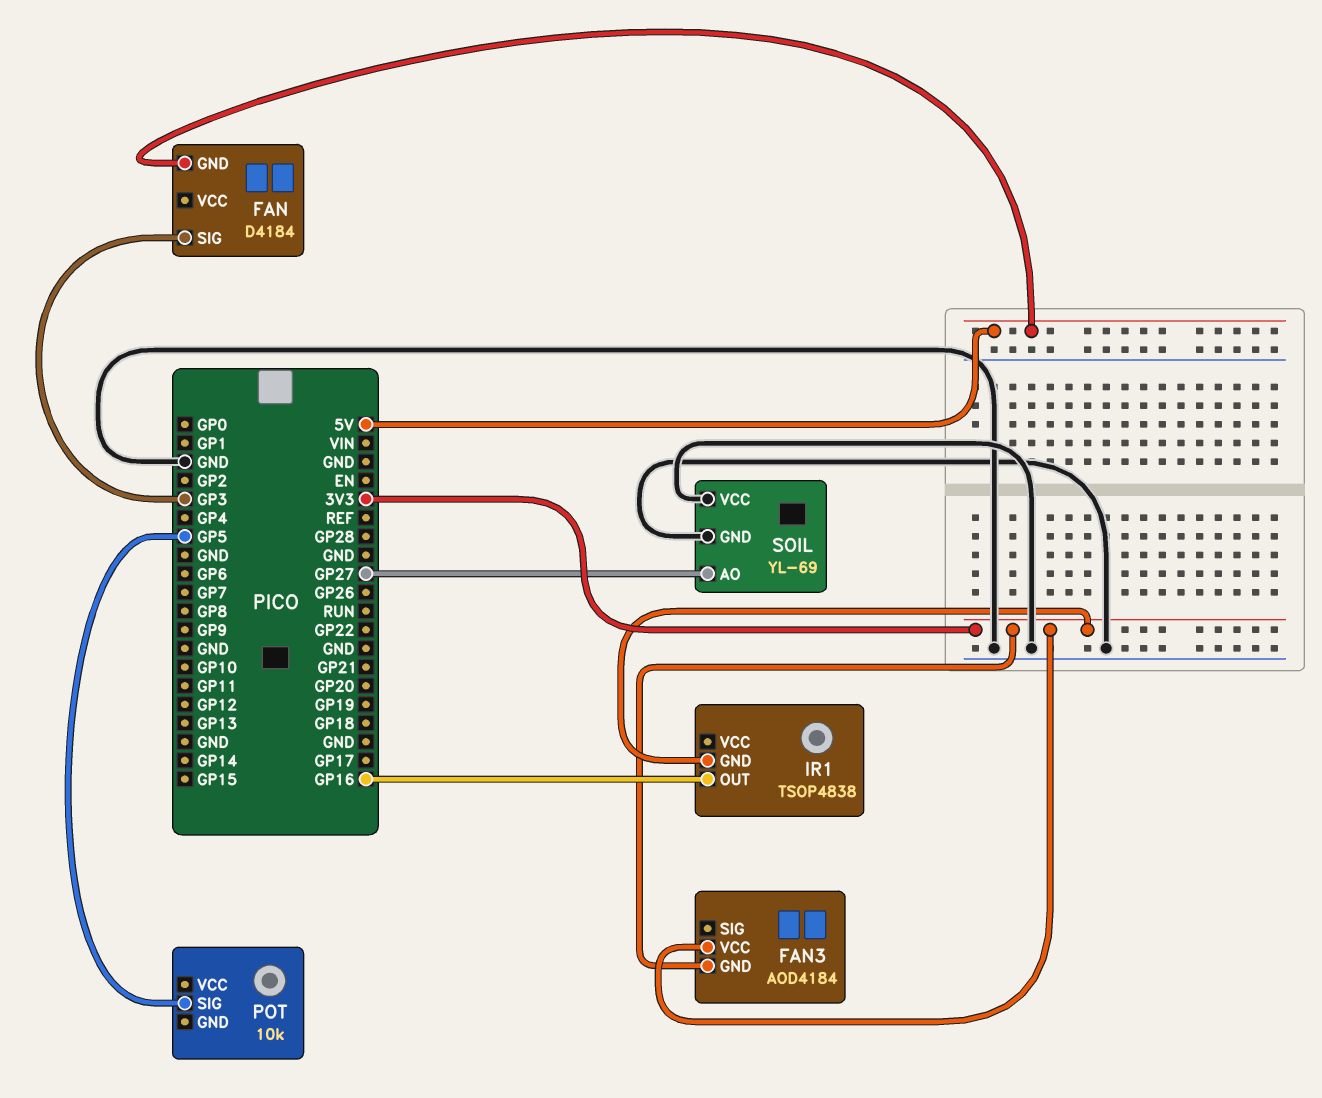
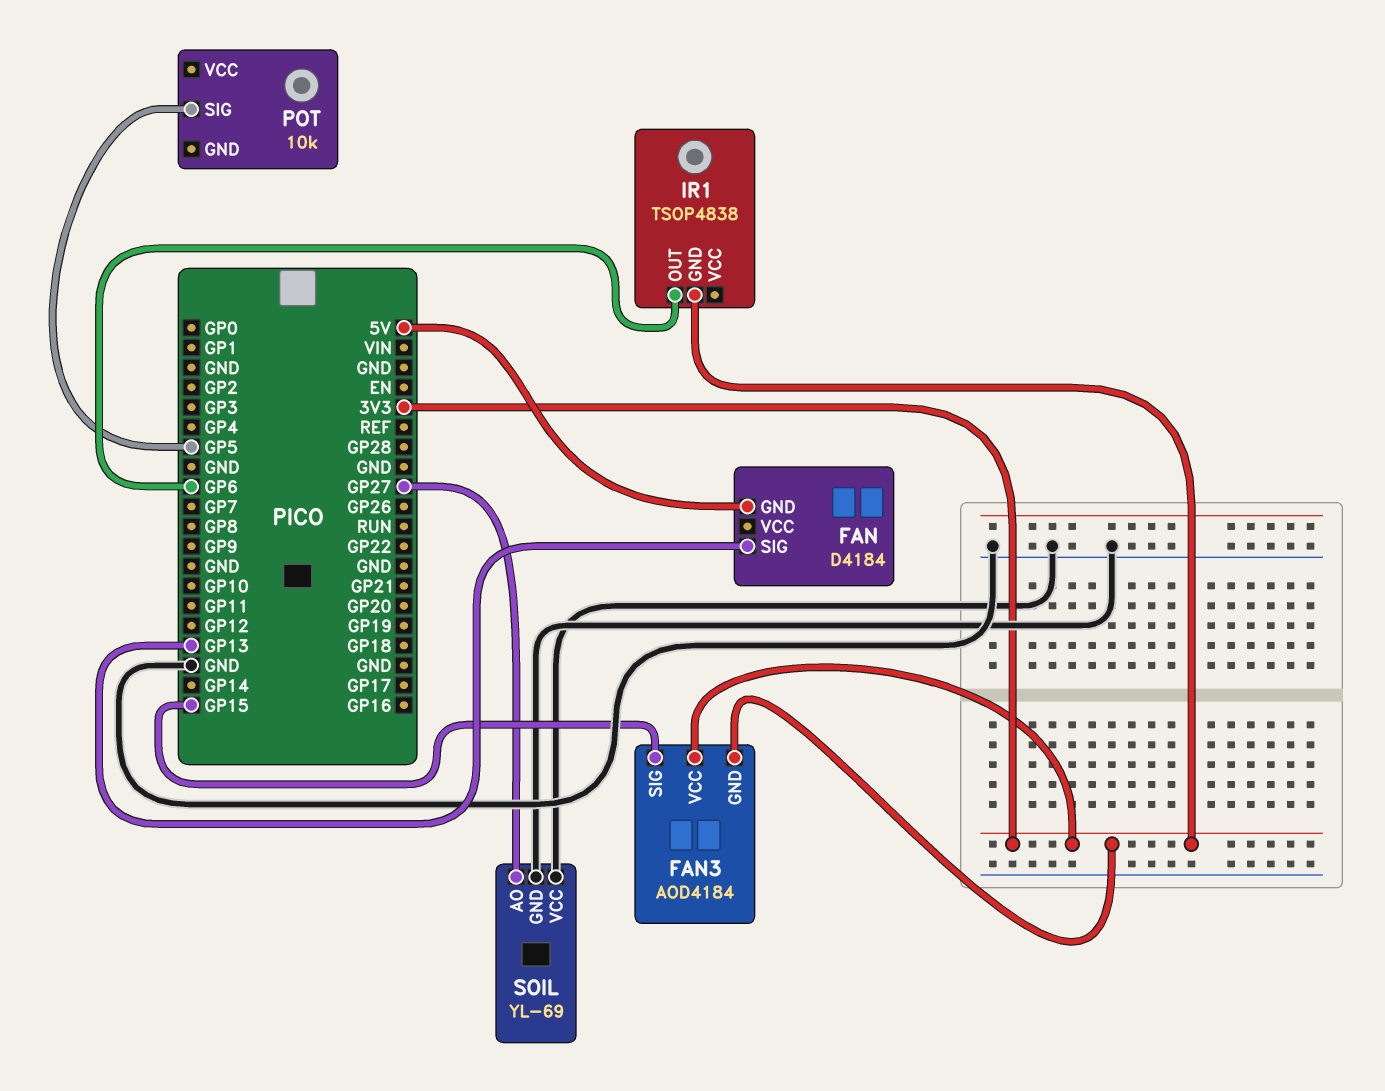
FAN pin SIG: GP3 -> GP13
FAN3 pin SIG: none -> GP15
IR1 pin OUT: GP16 -> GP6

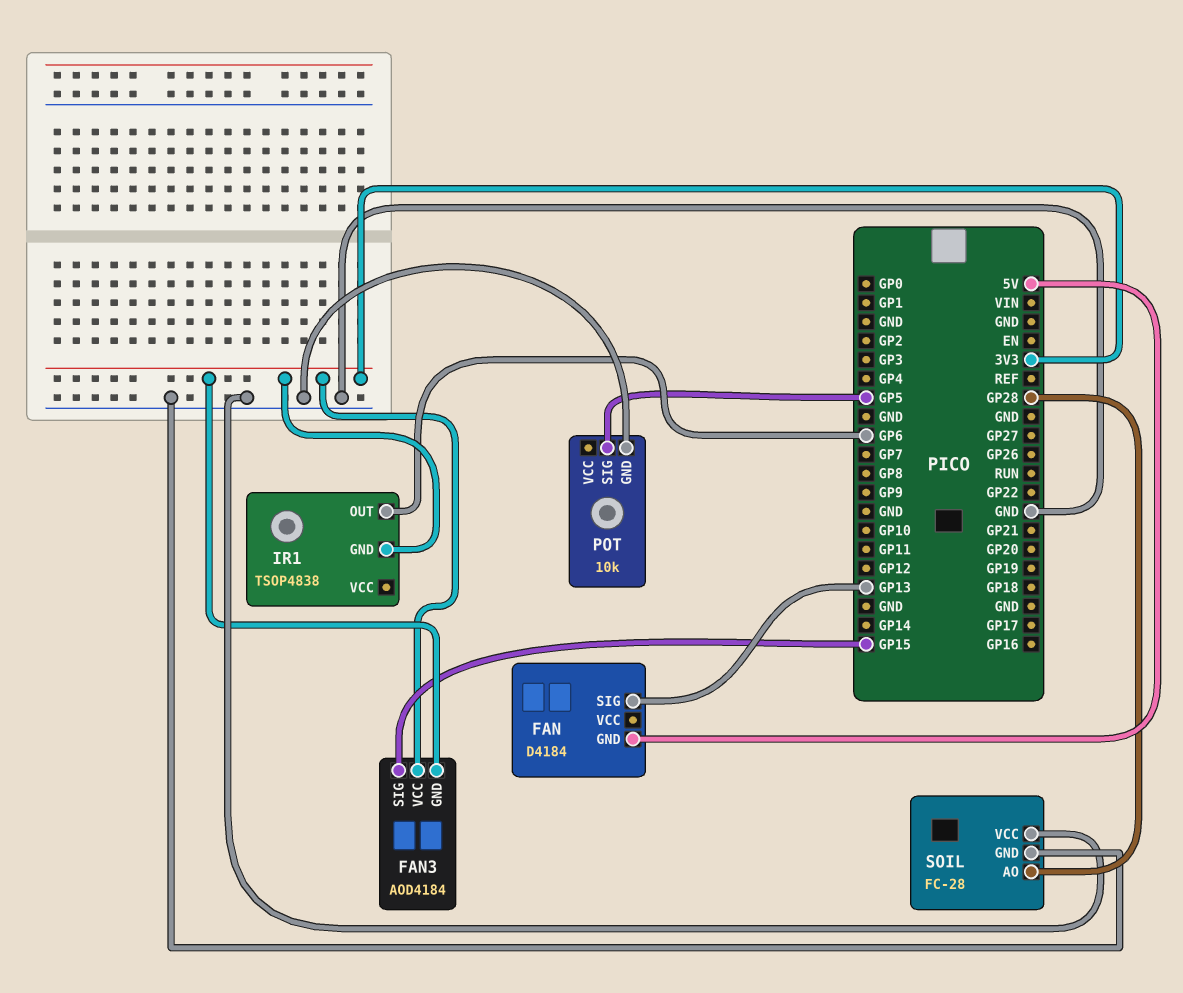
POT pin GND: none -> GND
SOIL: YL-69 -> FC-28
SOIL pin AO: GP27 -> GP28

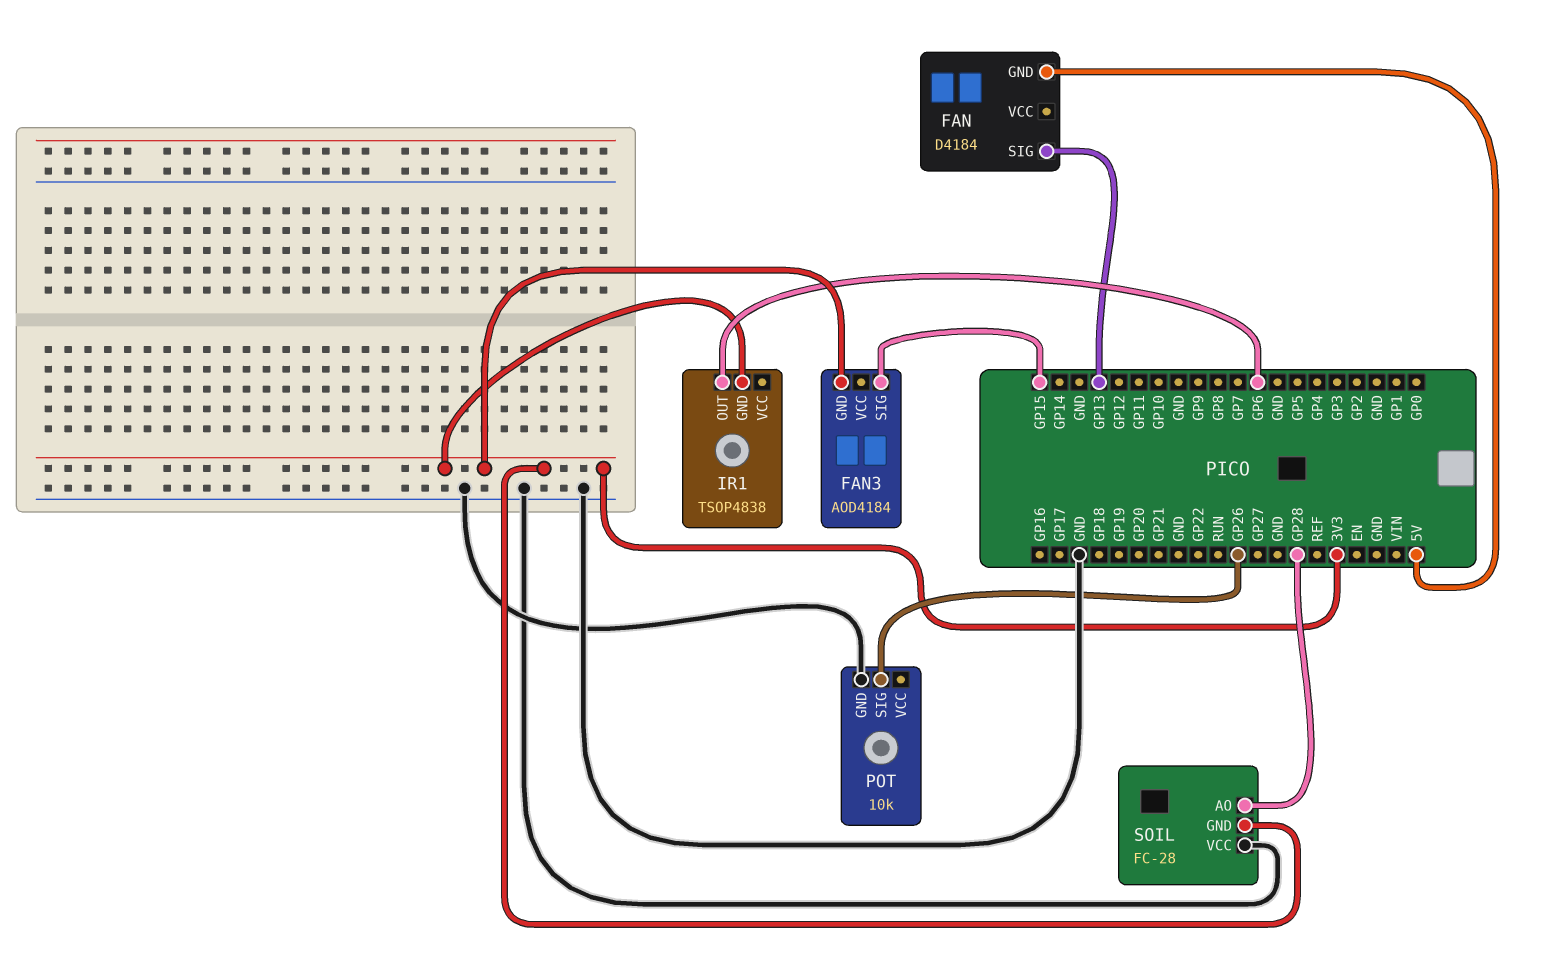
FAN3 pin VCC: 3V3 -> none
POT pin SIG: GP5 -> GP26
SOIL pin GND: GND -> 3V3

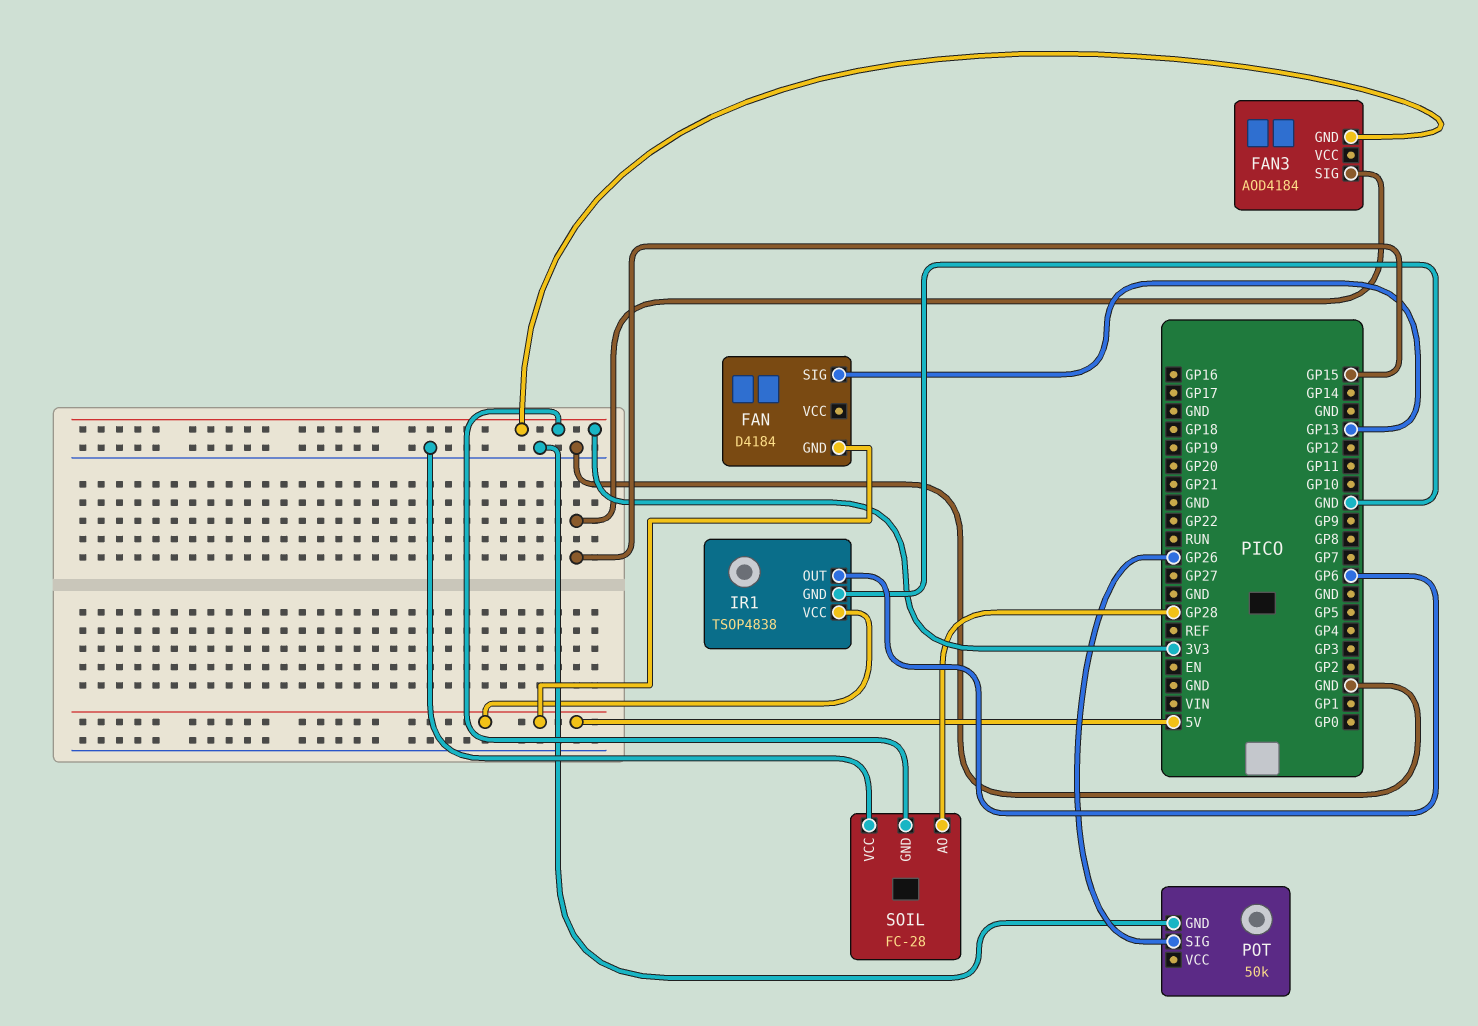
IR1 pin GND: 3V3 -> GND
IR1 pin VCC: none -> 5V
POT: 10k -> 50k

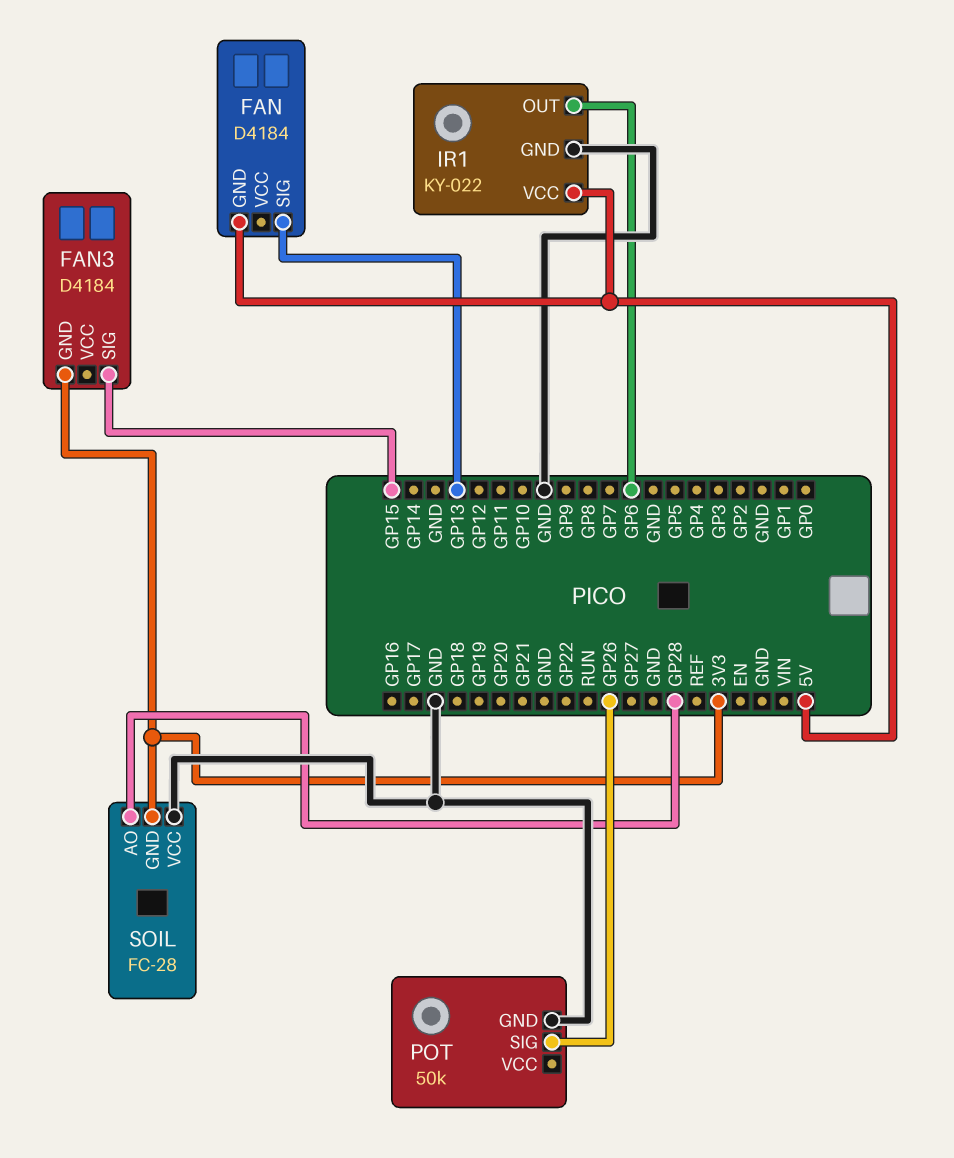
FAN3: AOD4184 -> D4184
IR1: TSOP4838 -> KY-022

